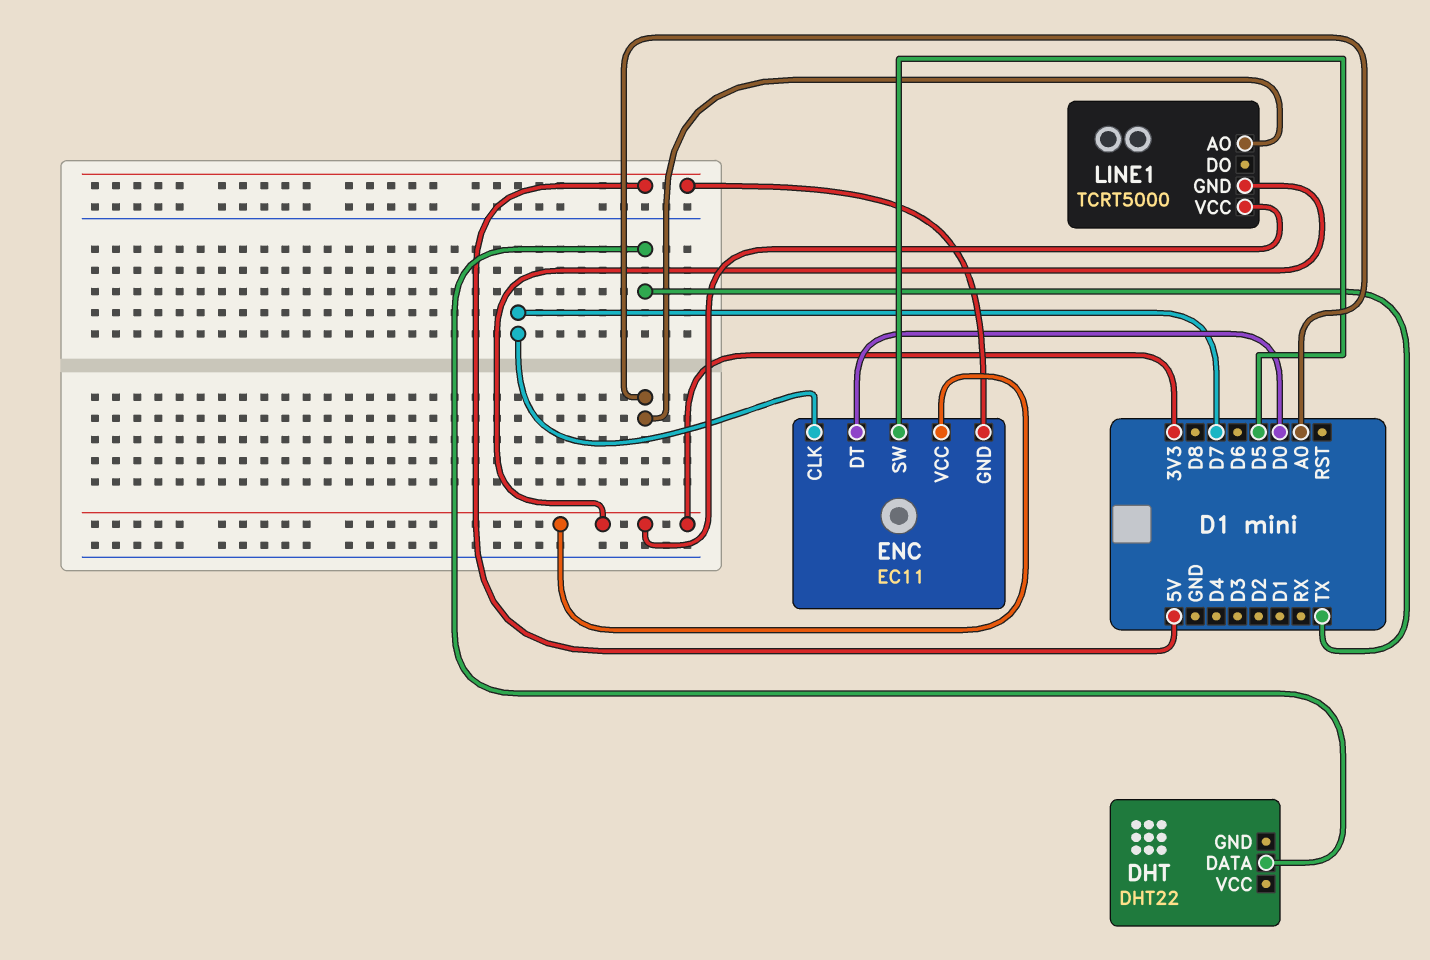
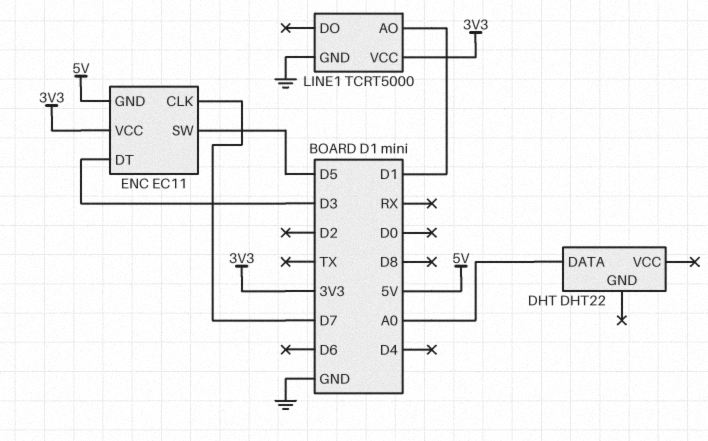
DHT pin DATA: TX -> A0
ENC pin DT: D0 -> D3
LINE1 pin AO: A0 -> D1
LINE1 pin GND: 3V3 -> GND

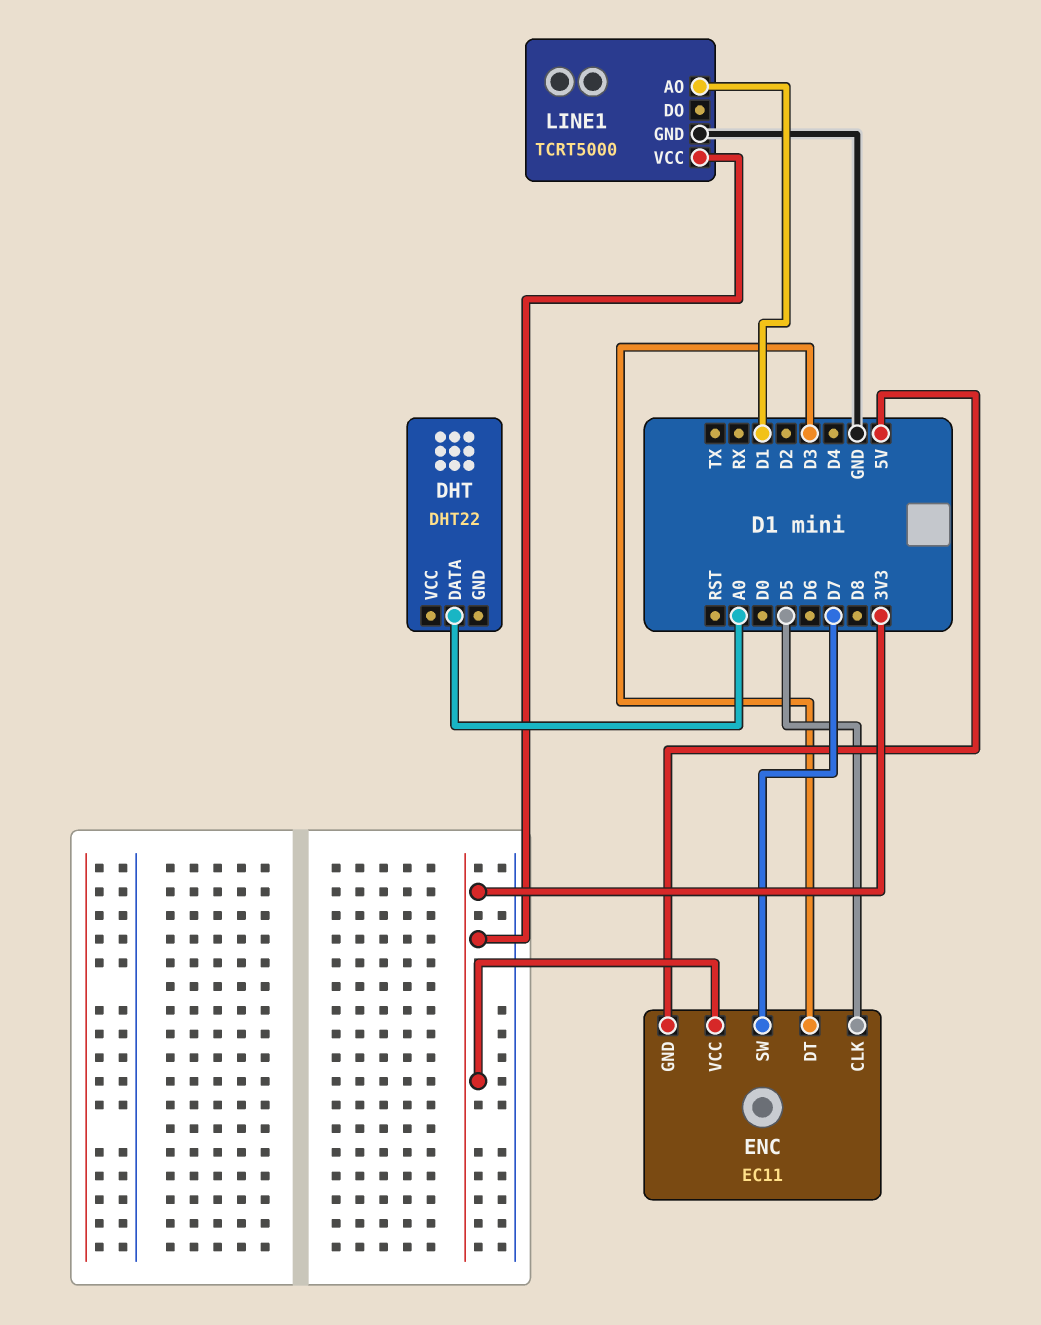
ENC pin CLK: D7 -> D5
ENC pin SW: D5 -> D7

